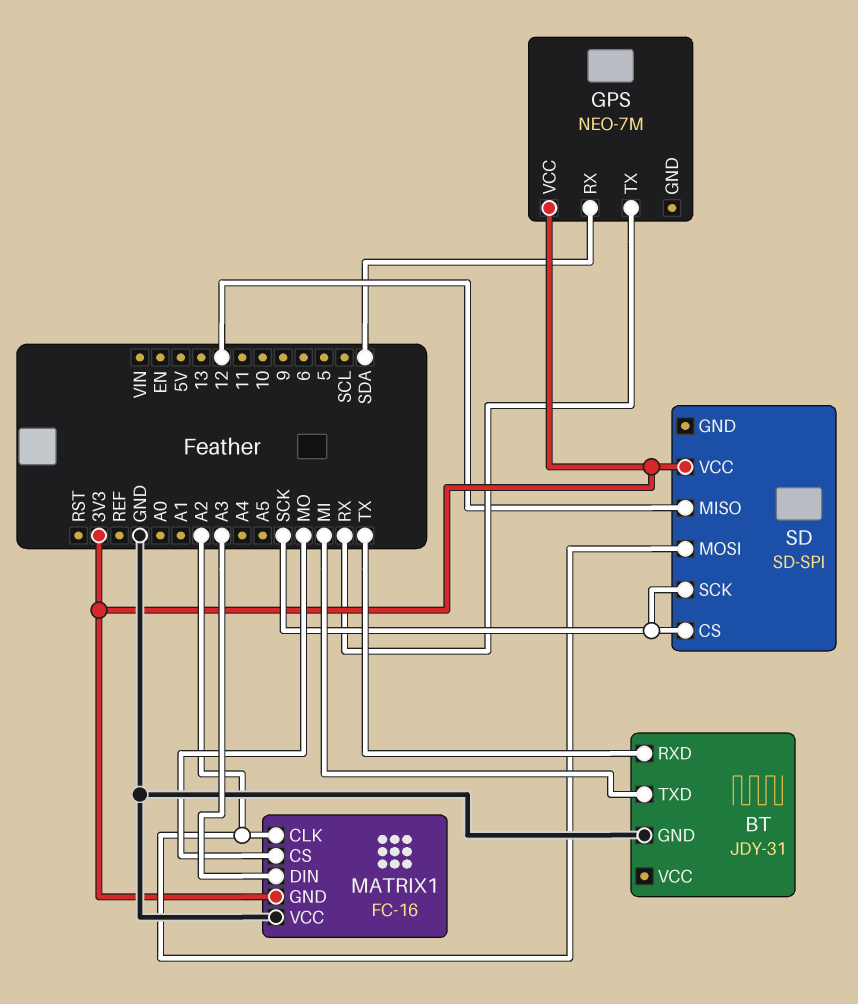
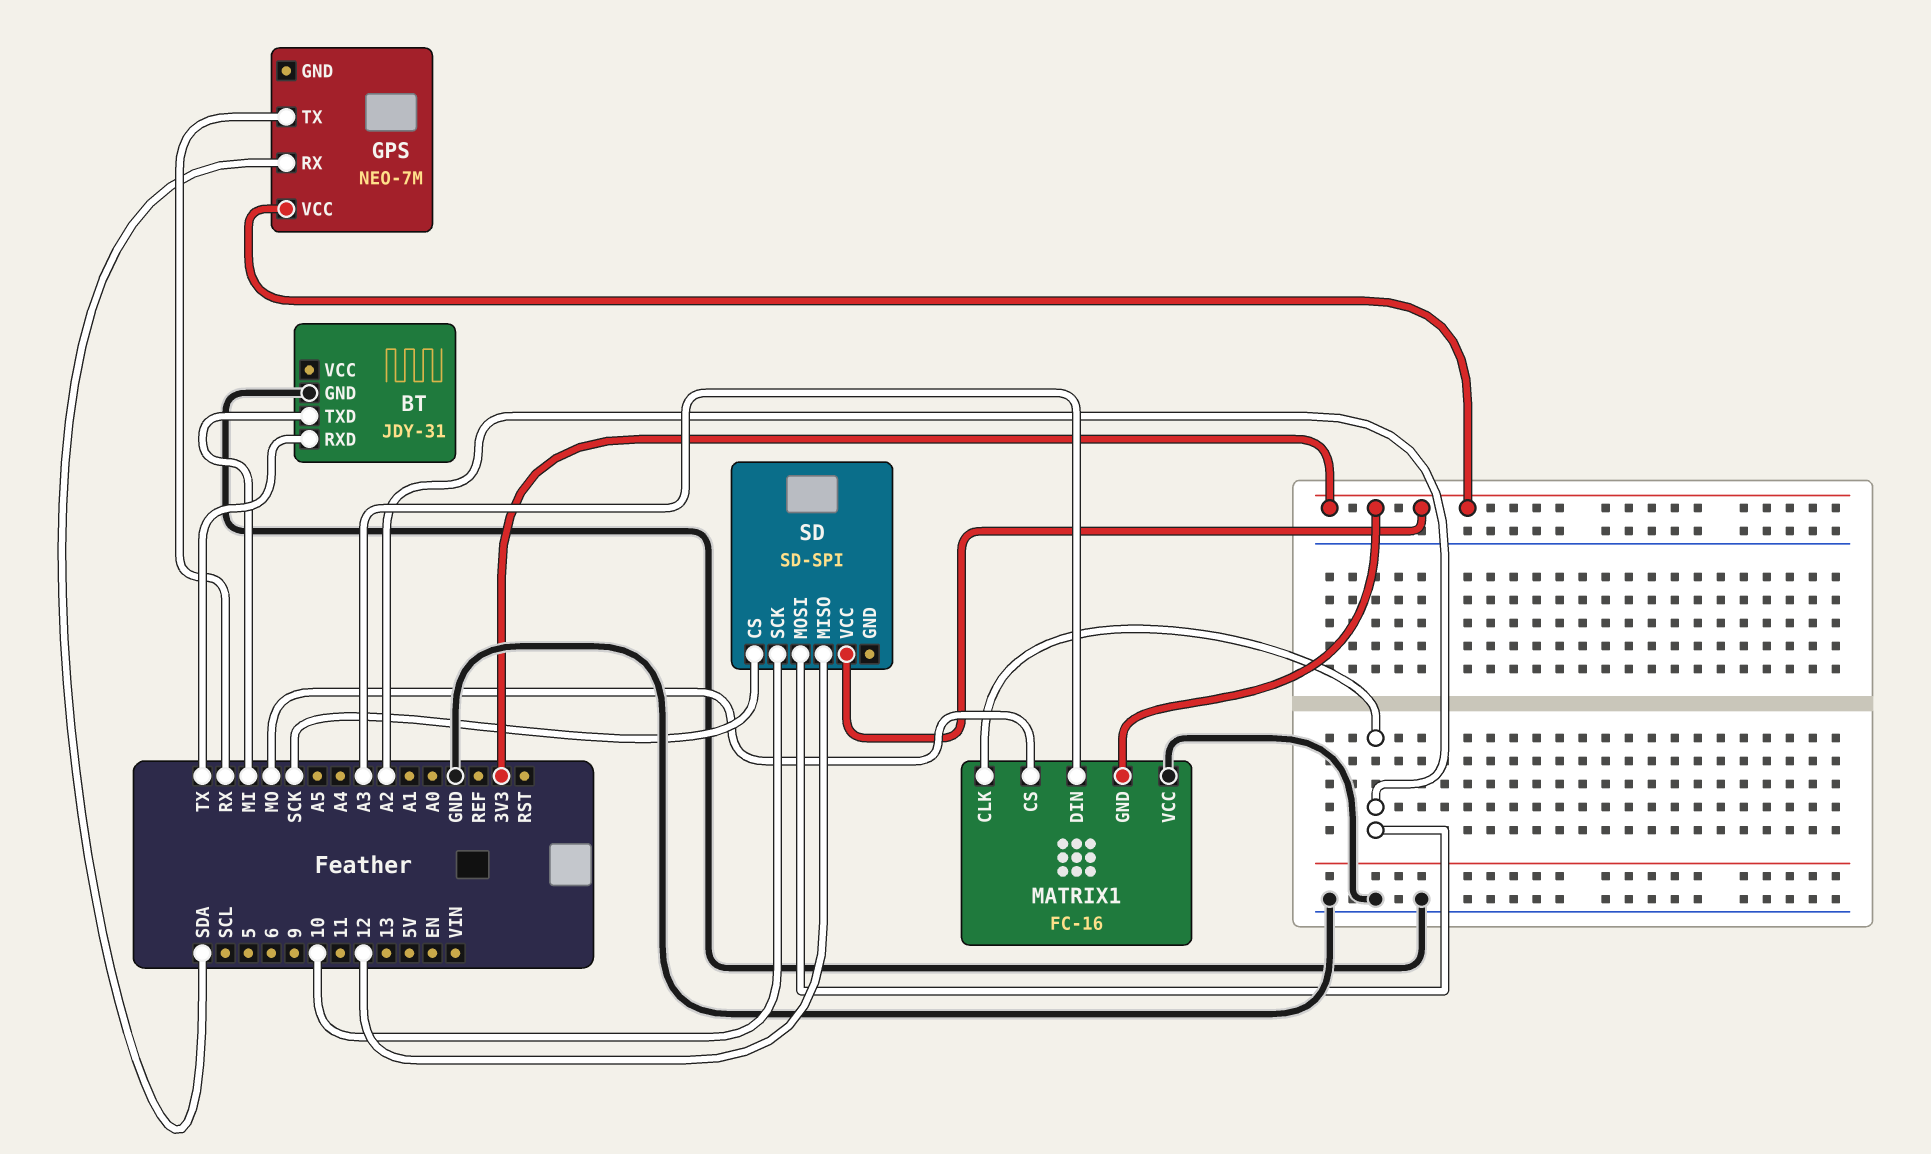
SD pin SCK: SCK -> 10

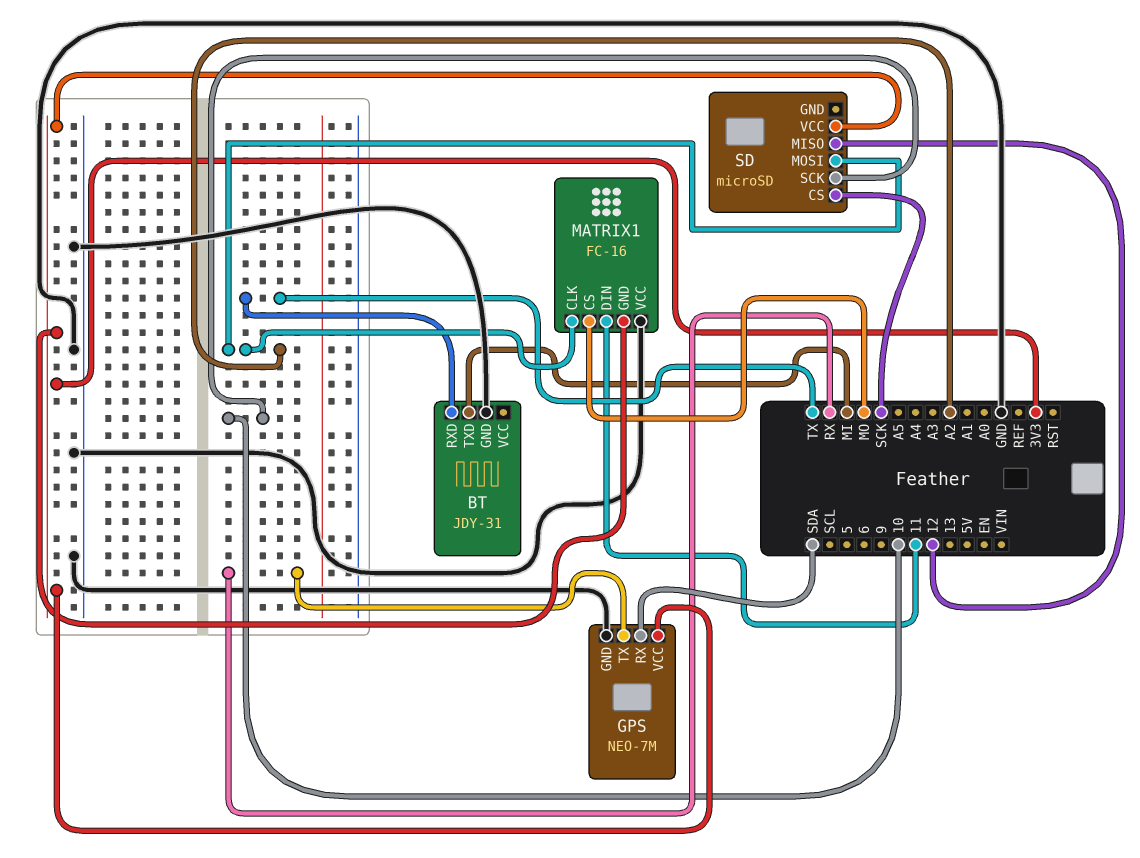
GPS pin GND: none -> GND
MATRIX1 pin DIN: A3 -> 11
SD: SD-SPI -> microSD

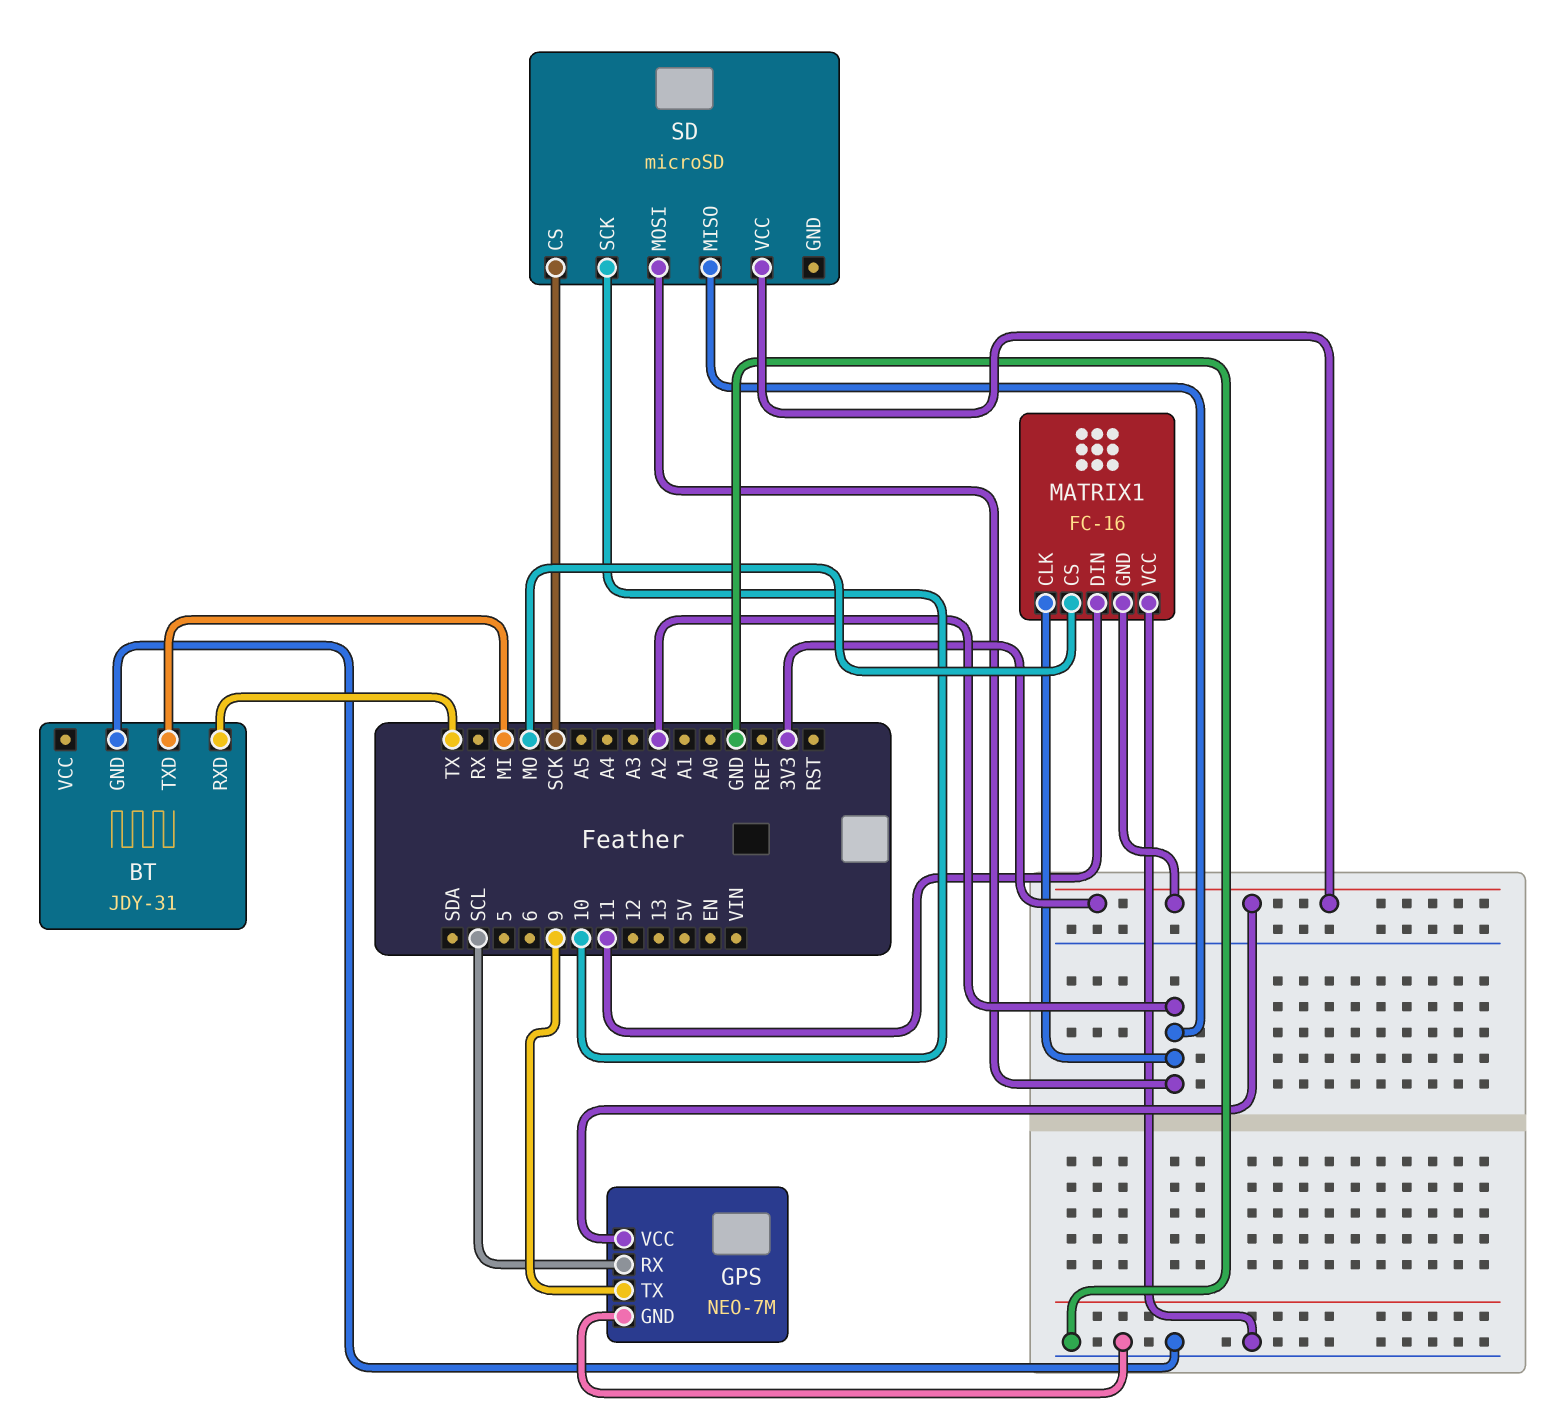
GPS pin RX: SDA -> SCL
GPS pin TX: RX -> 9
SD pin MISO: 12 -> A2

